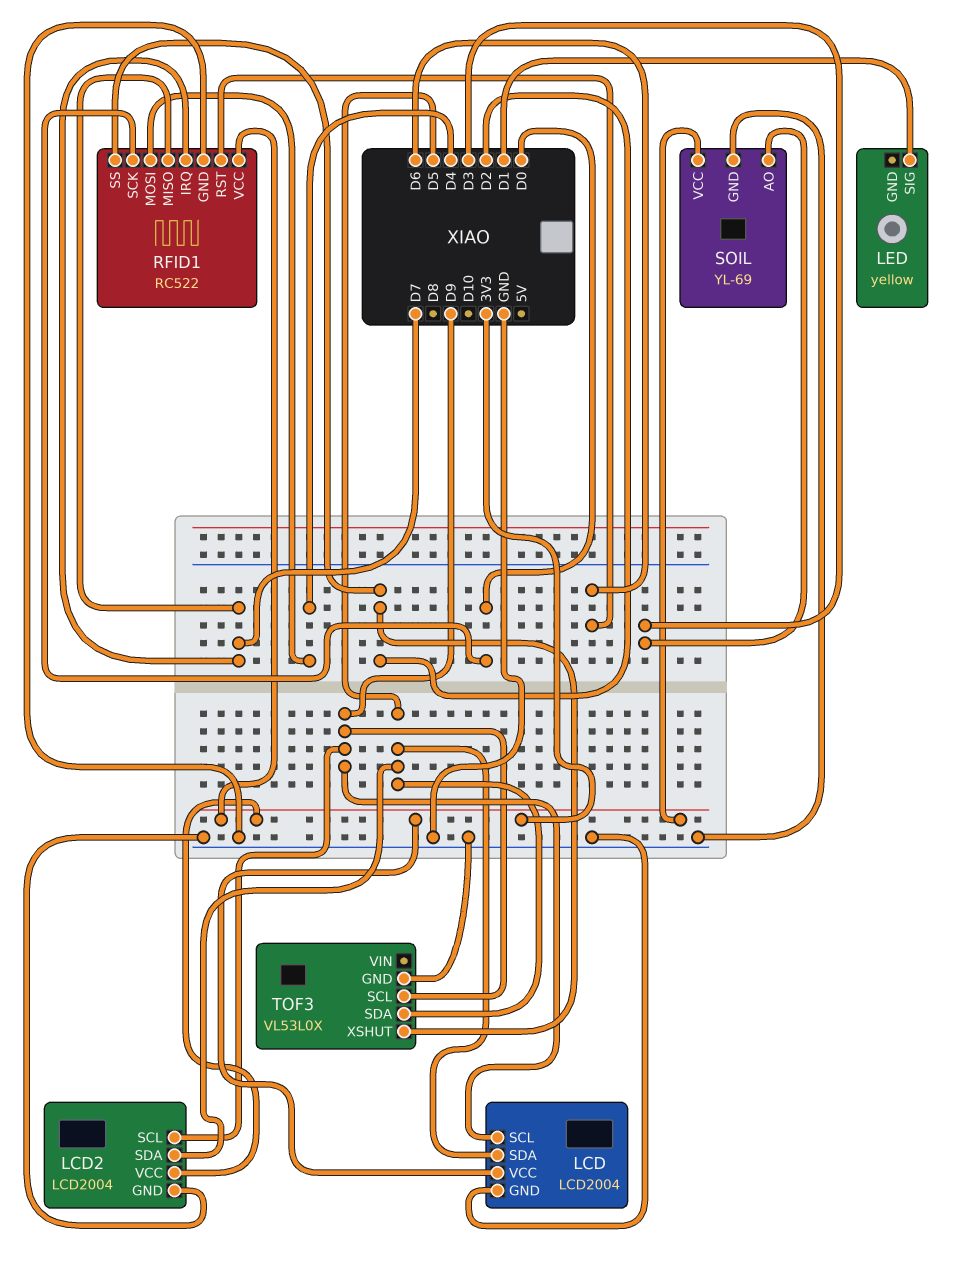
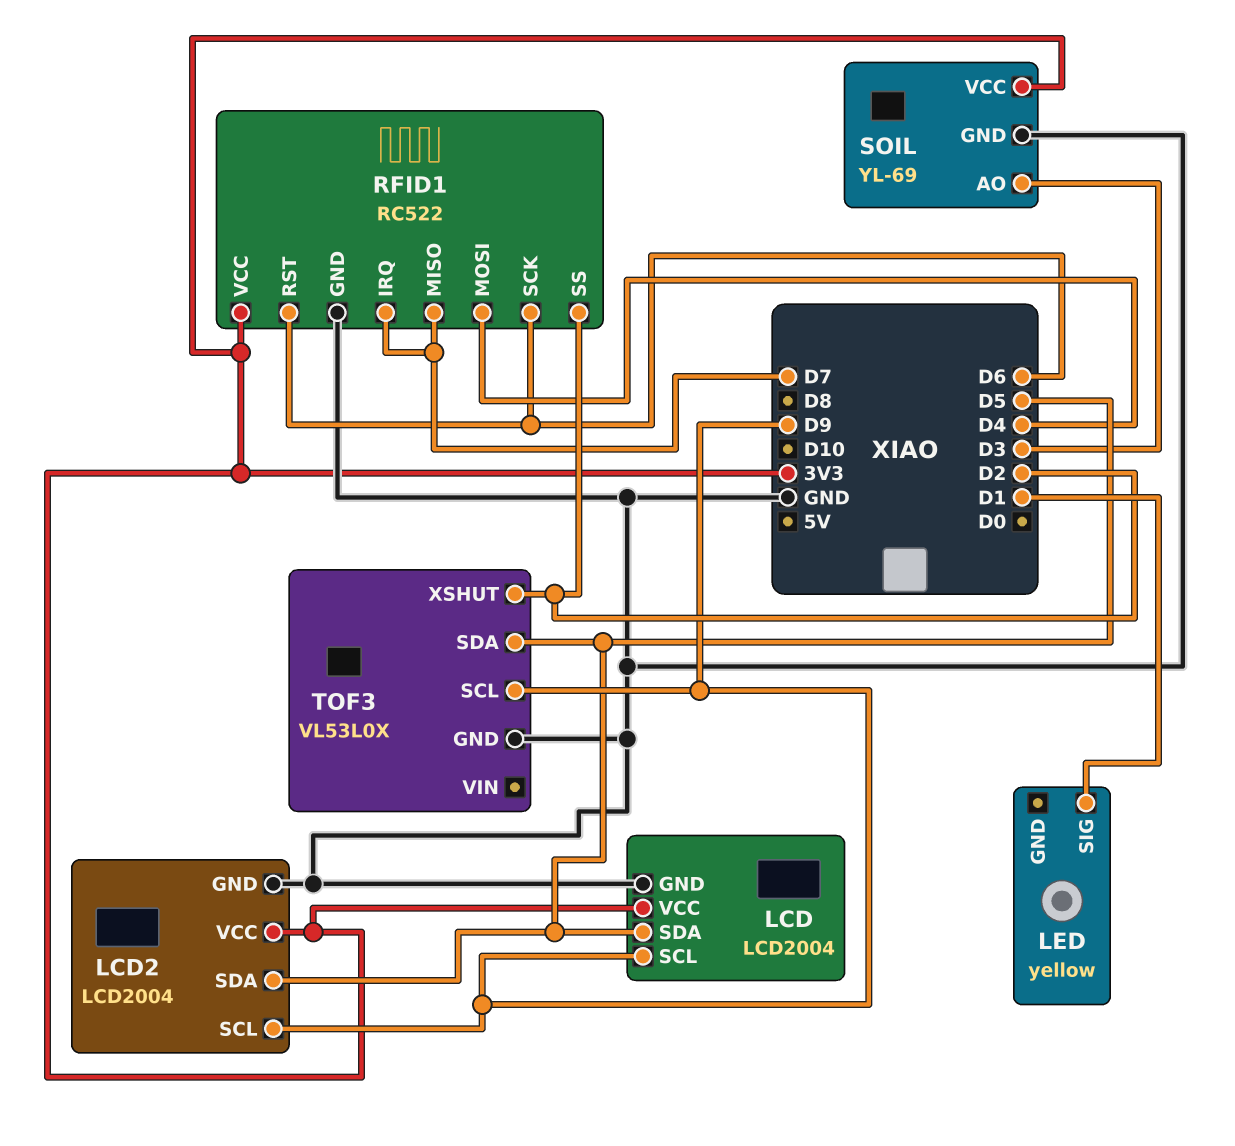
RFID1 pin SCK: D0 -> D6

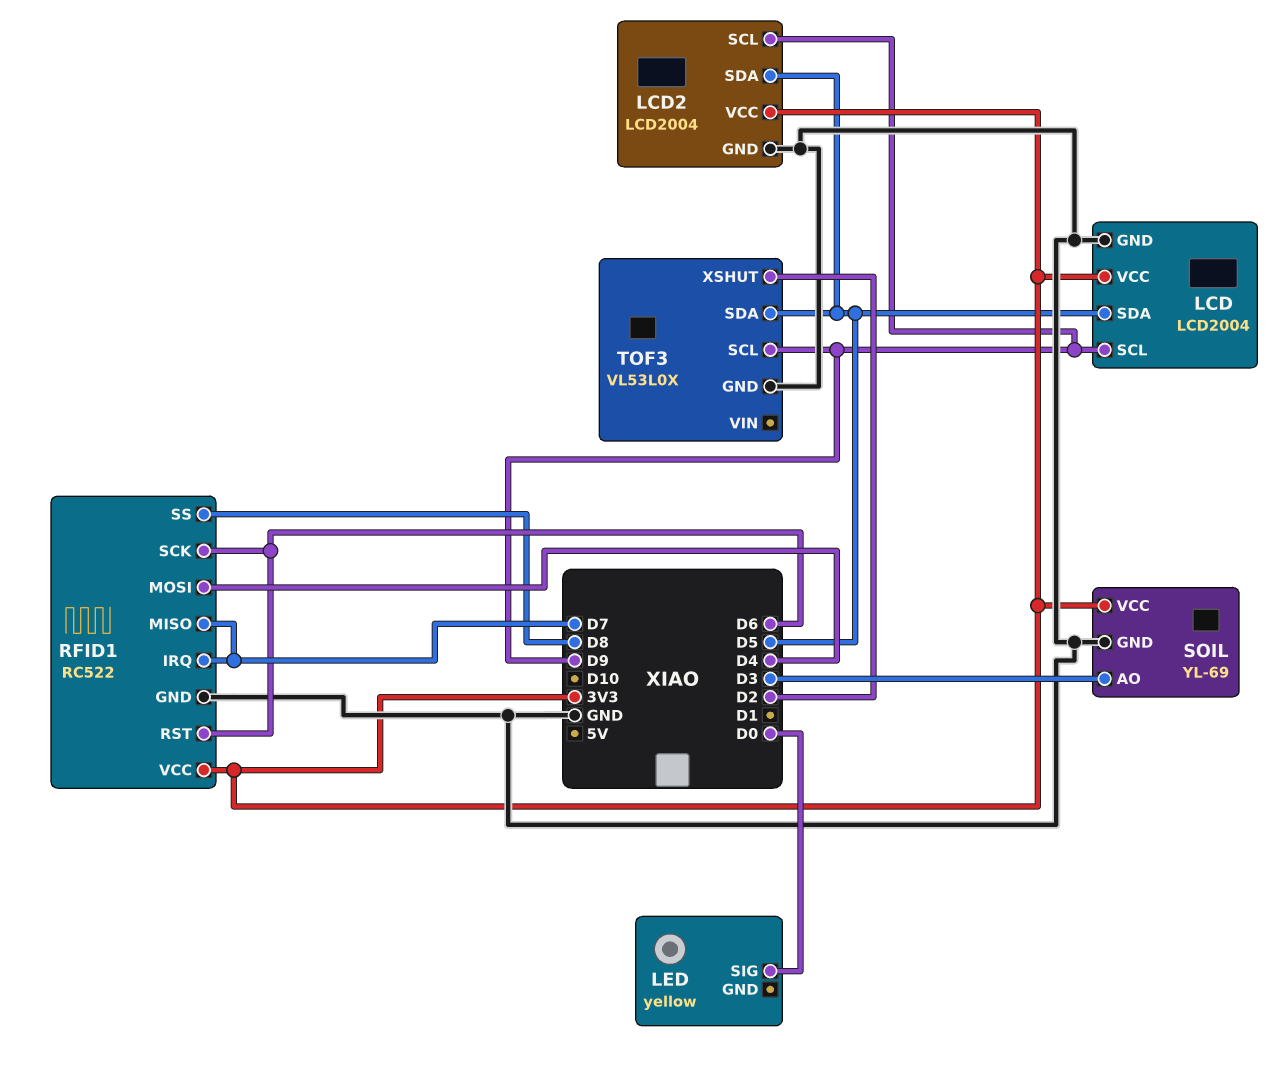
LED pin SIG: D1 -> D0
RFID1 pin SS: D2 -> D8

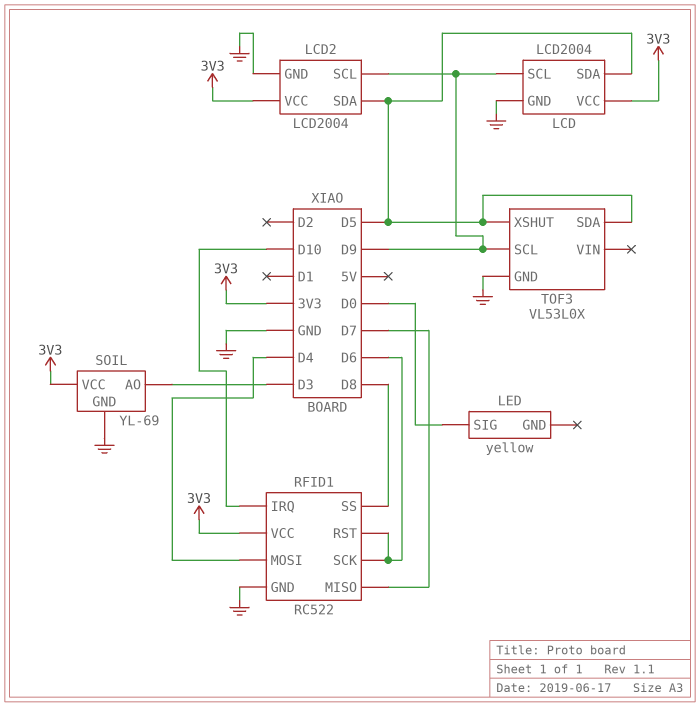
RFID1 pin IRQ: D7 -> D10
TOF3 pin XSHUT: D2 -> D5

